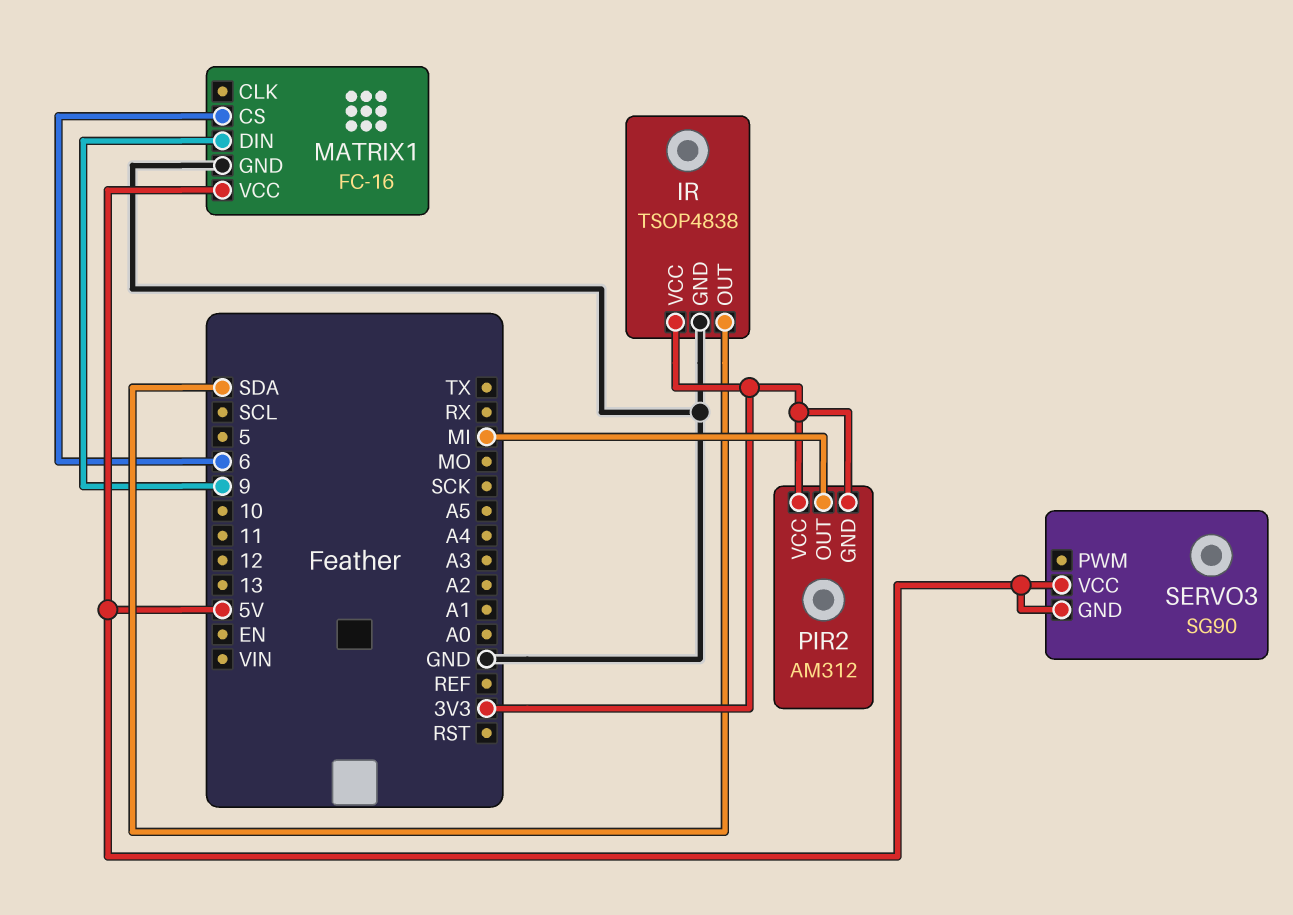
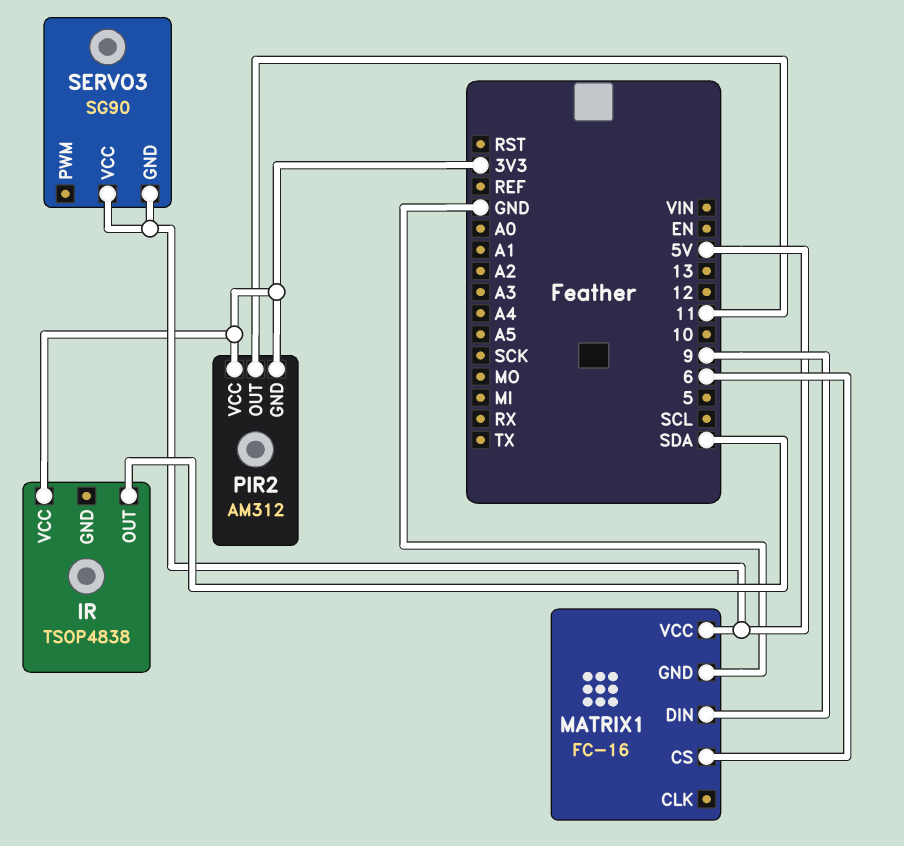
IR pin GND: GND -> none
PIR2 pin OUT: MI -> 11

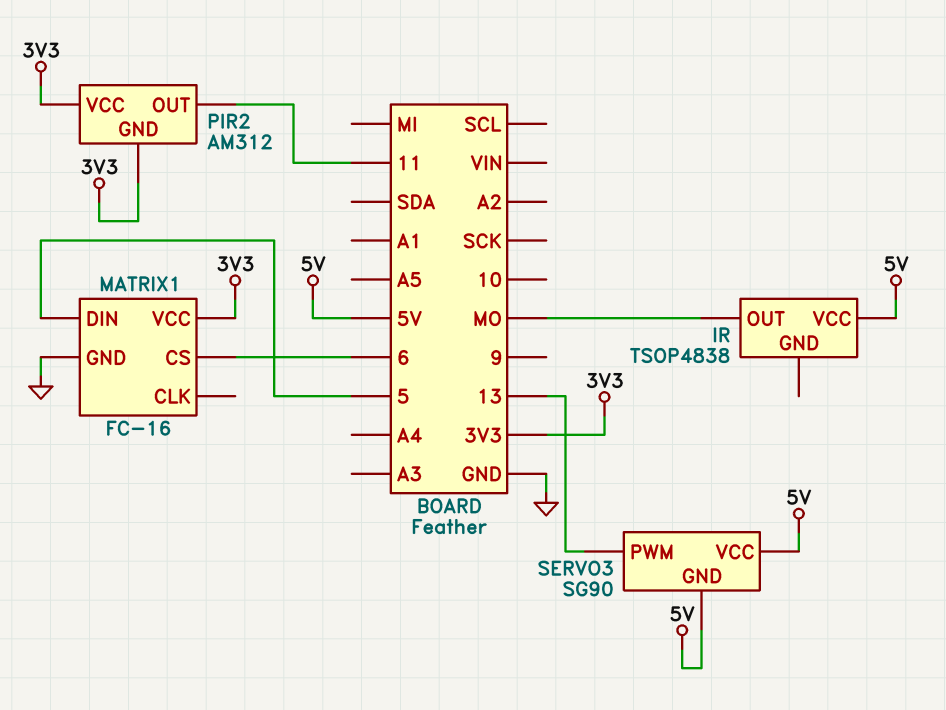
IR pin OUT: SDA -> MO
IR pin VCC: 3V3 -> 5V
MATRIX1 pin DIN: 9 -> 5
MATRIX1 pin VCC: 5V -> 3V3
SERVO3 pin PWM: none -> 13

